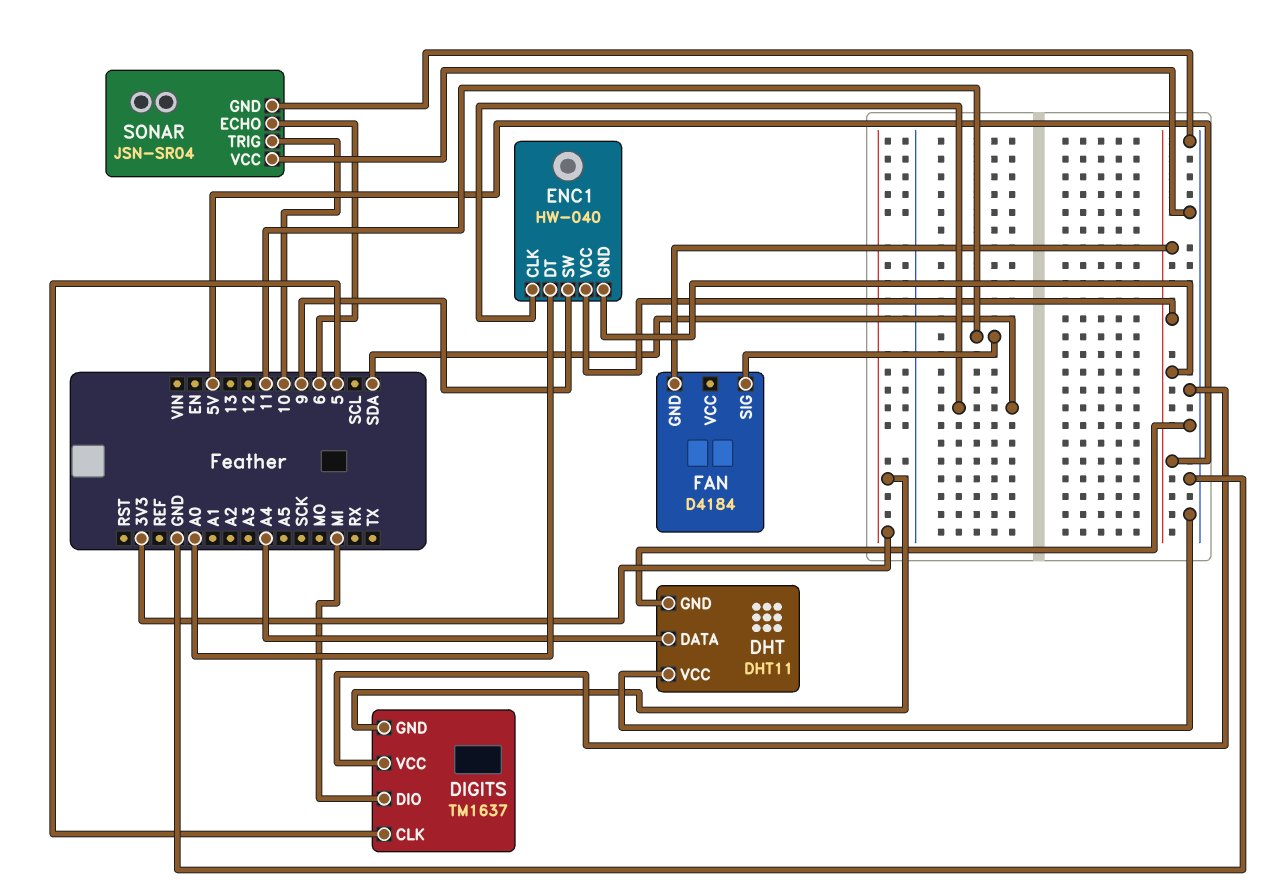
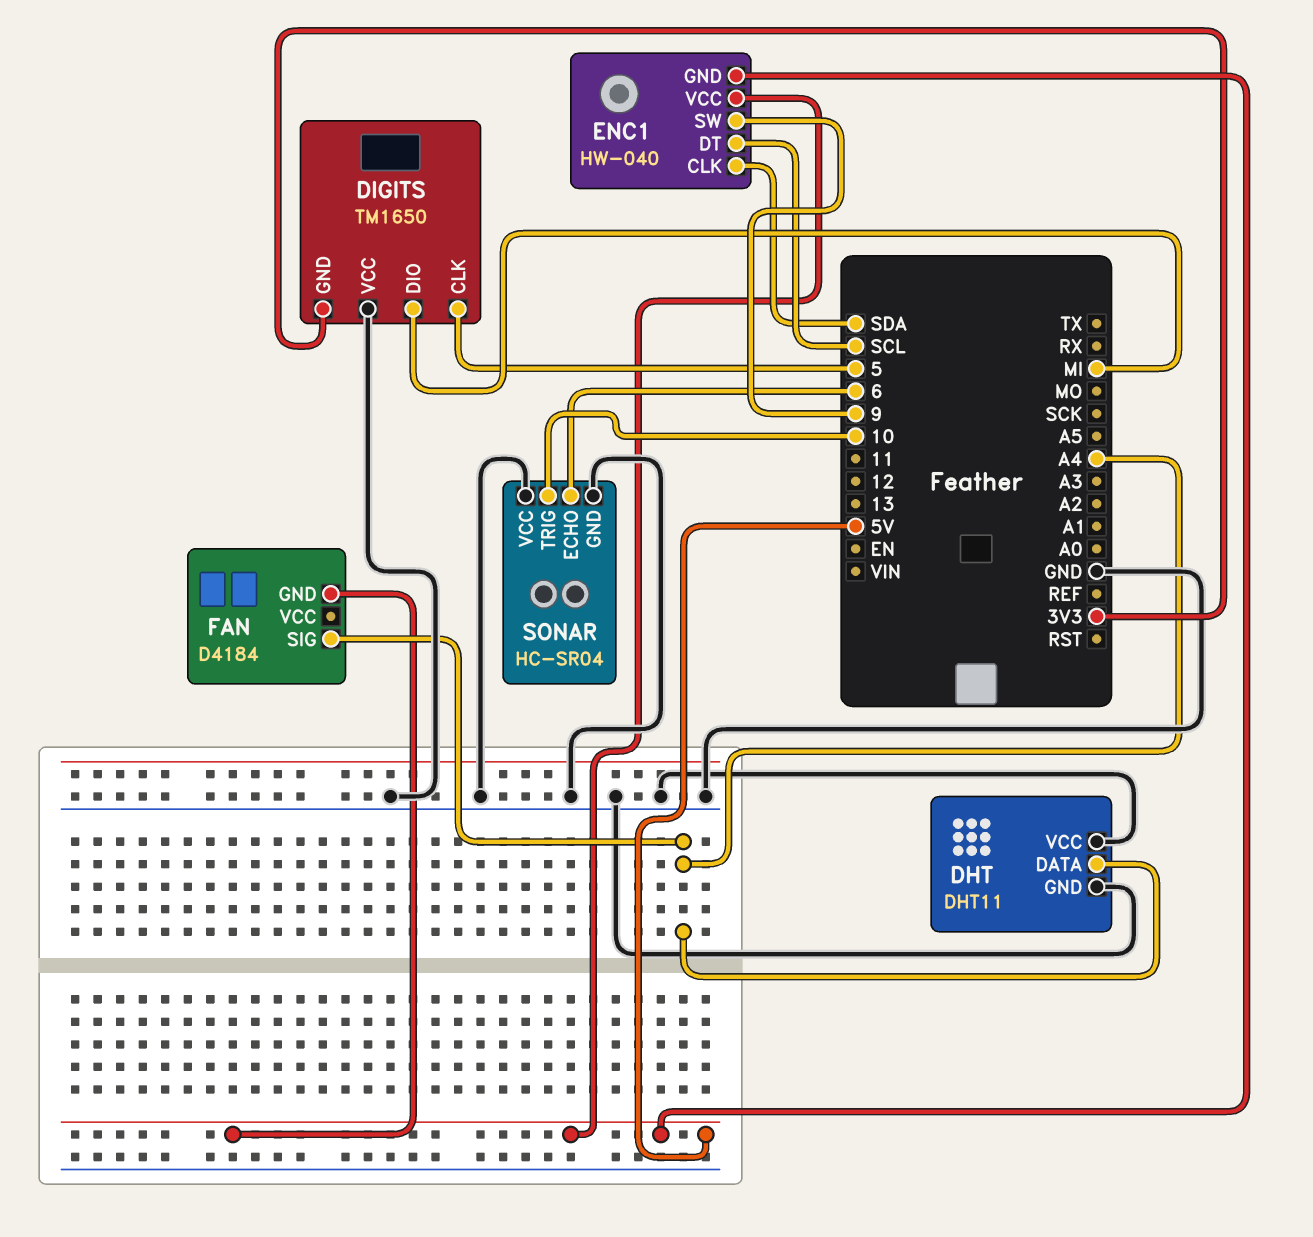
DIGITS: TM1637 -> TM1650
ENC1 pin DT: A0 -> SCL
FAN pin SIG: 11 -> A4
SONAR: JSN-SR04 -> HC-SR04

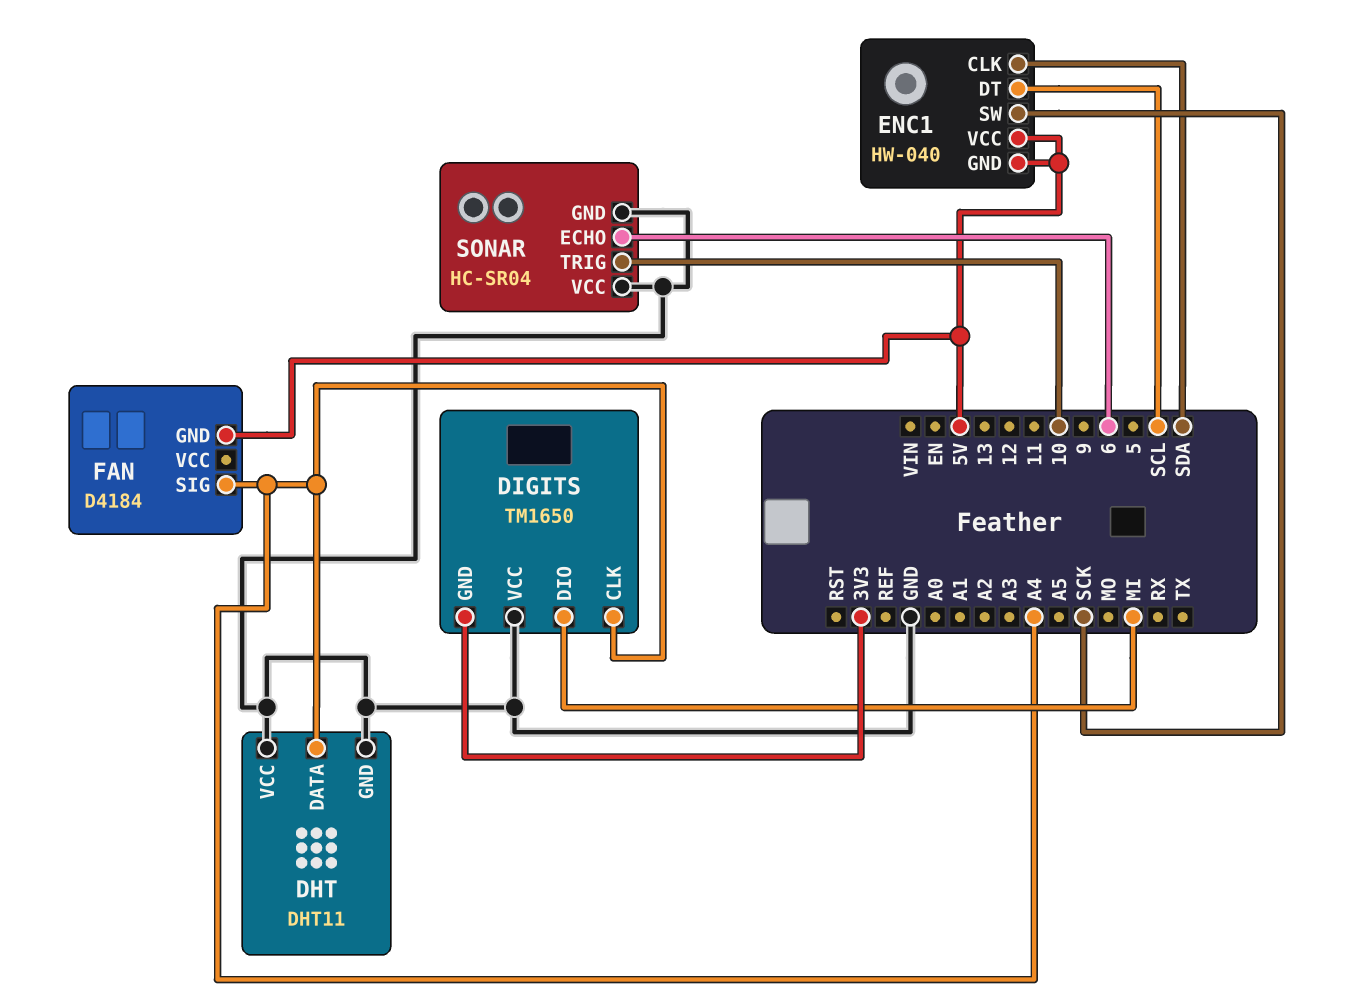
DIGITS pin CLK: 5 -> A4
ENC1 pin SW: 9 -> SCK

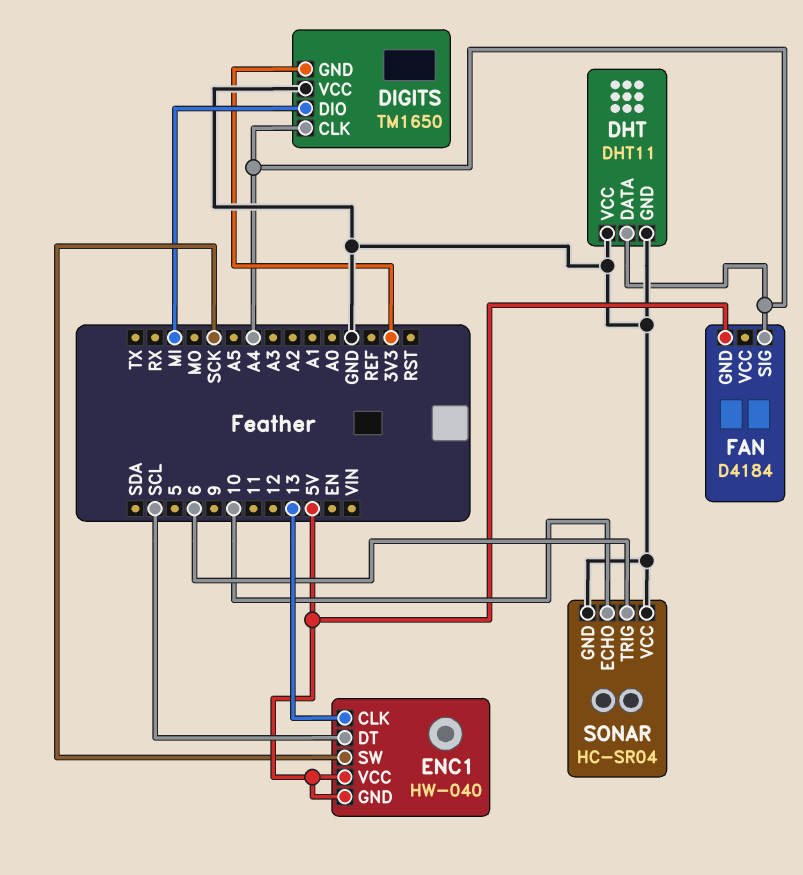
ENC1 pin CLK: SDA -> 13
SONAR pin ECHO: 6 -> 10
SONAR pin TRIG: 10 -> 6

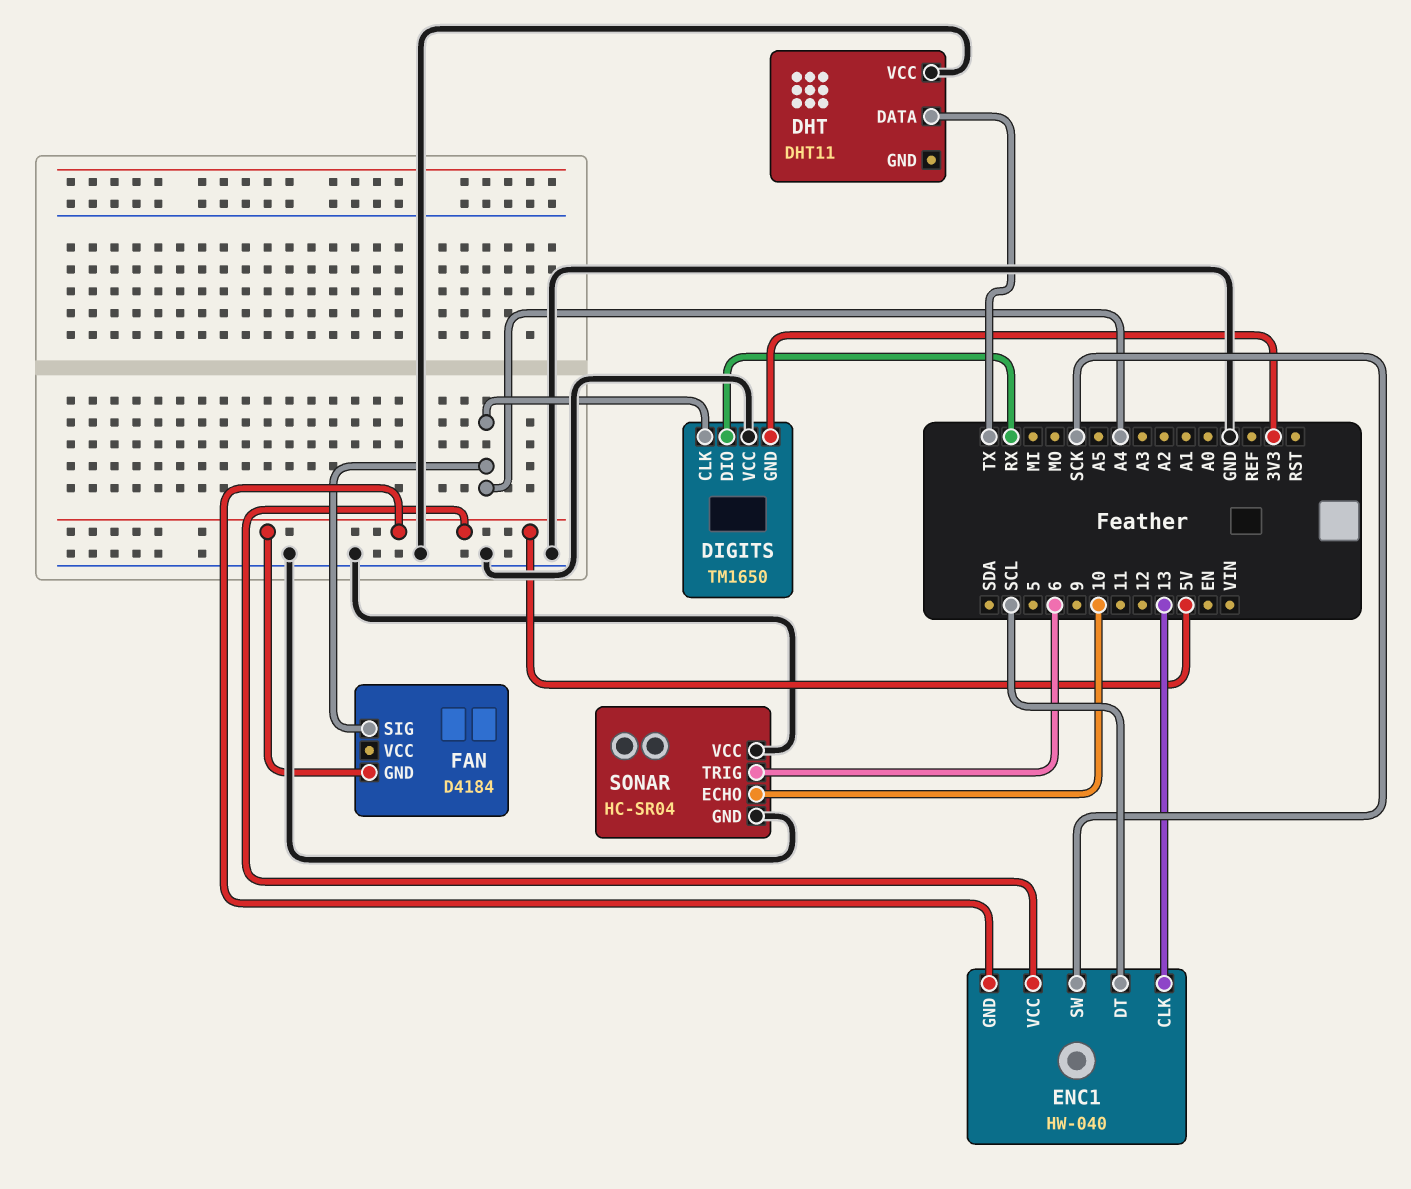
DHT pin DATA: A4 -> TX
DHT pin GND: GND -> none
DIGITS pin DIO: MI -> RX

